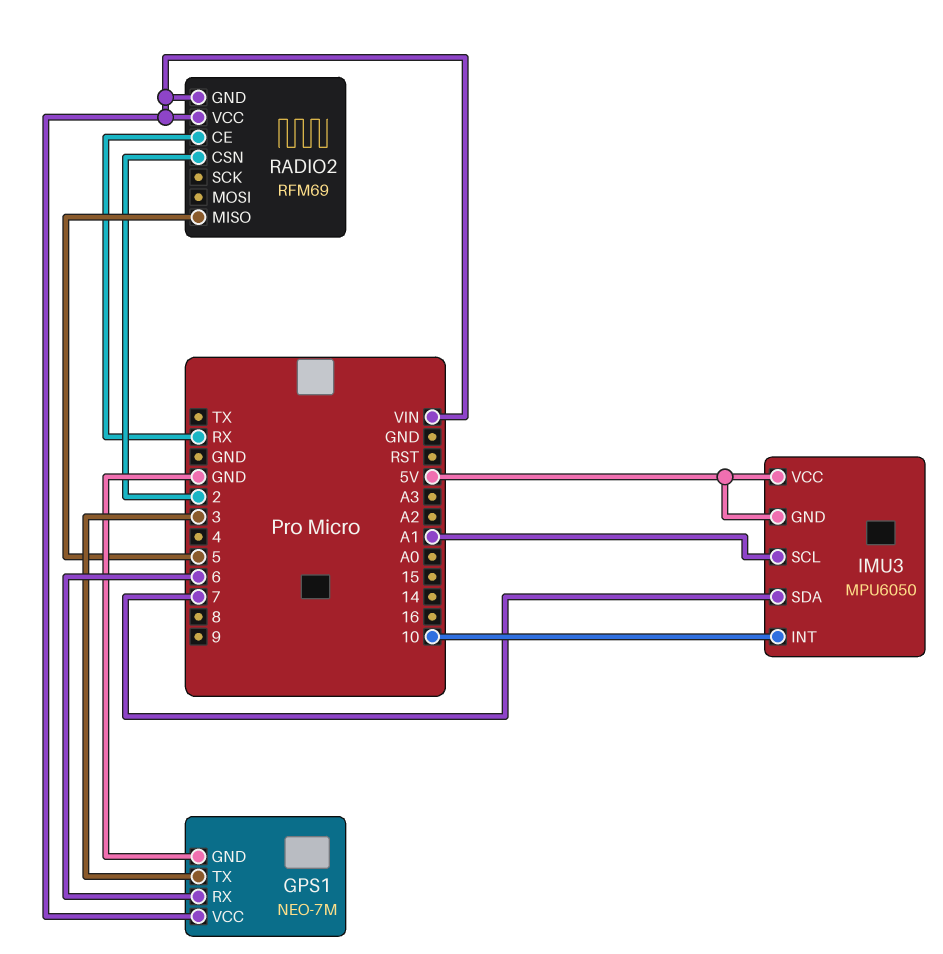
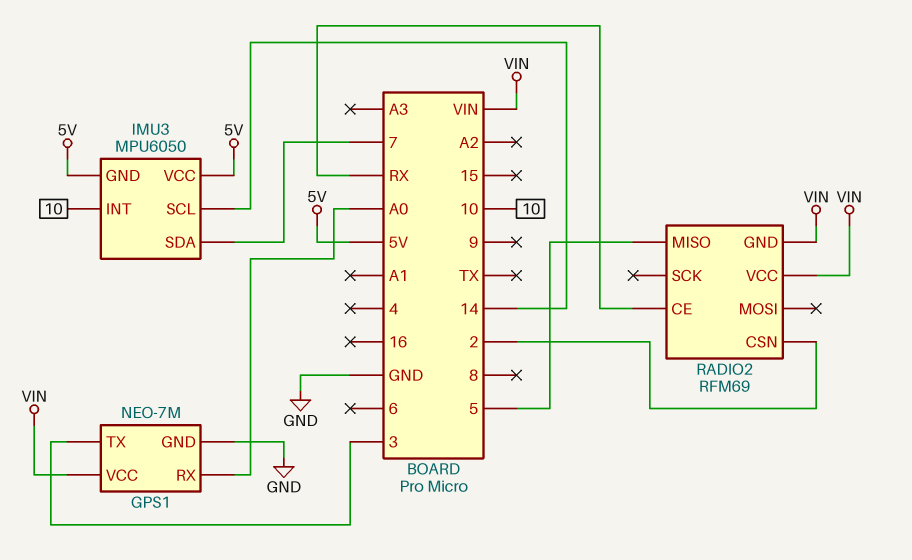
GPS1 pin RX: 6 -> A0
IMU3 pin SCL: A1 -> 14

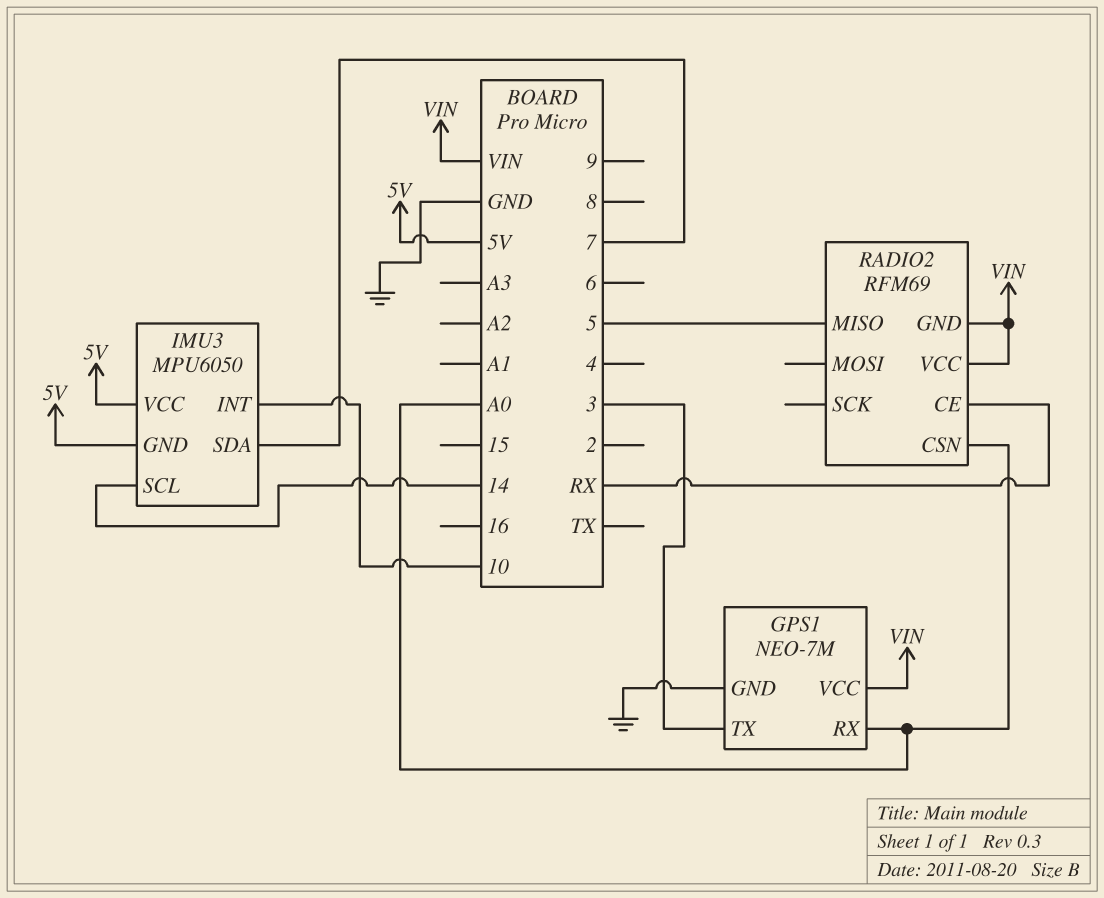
RADIO2 pin CSN: 2 -> A0

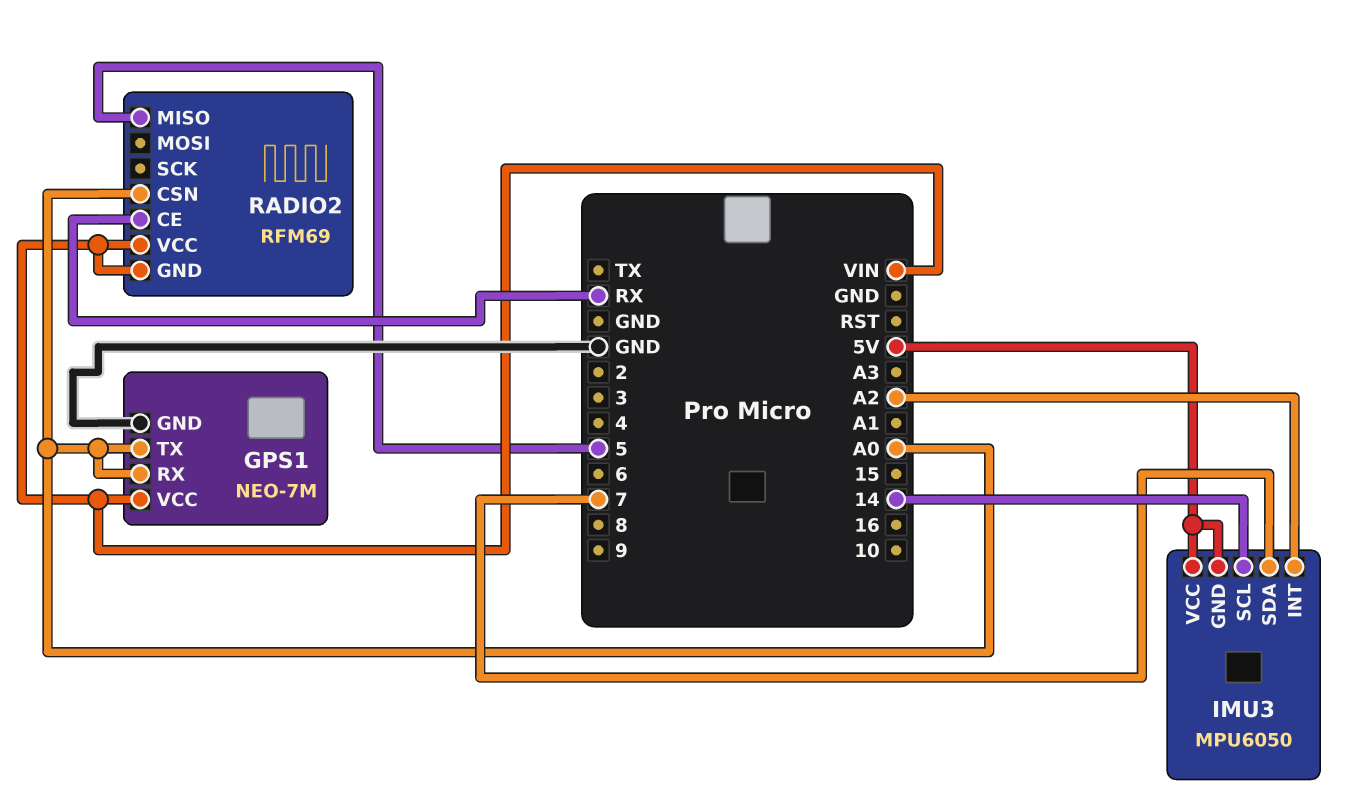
GPS1 pin TX: 3 -> A0
IMU3 pin INT: 10 -> A2

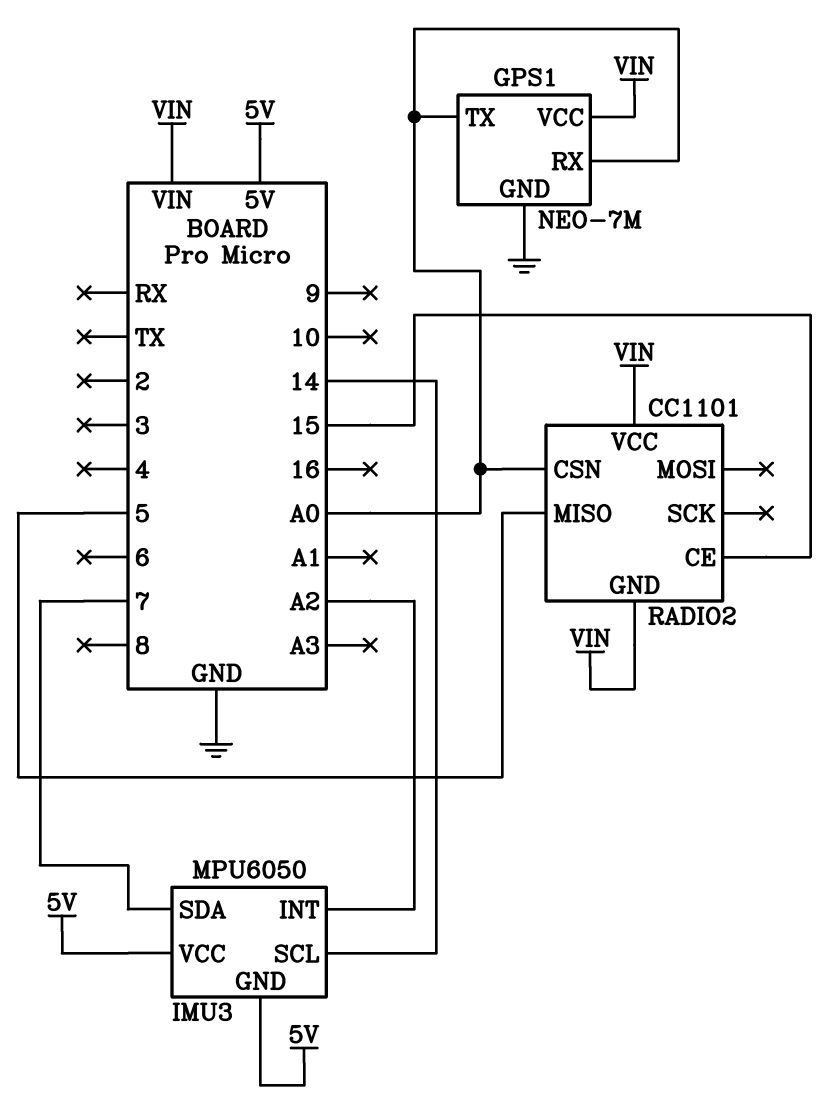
RADIO2: RFM69 -> CC1101
RADIO2 pin CE: RX -> 15

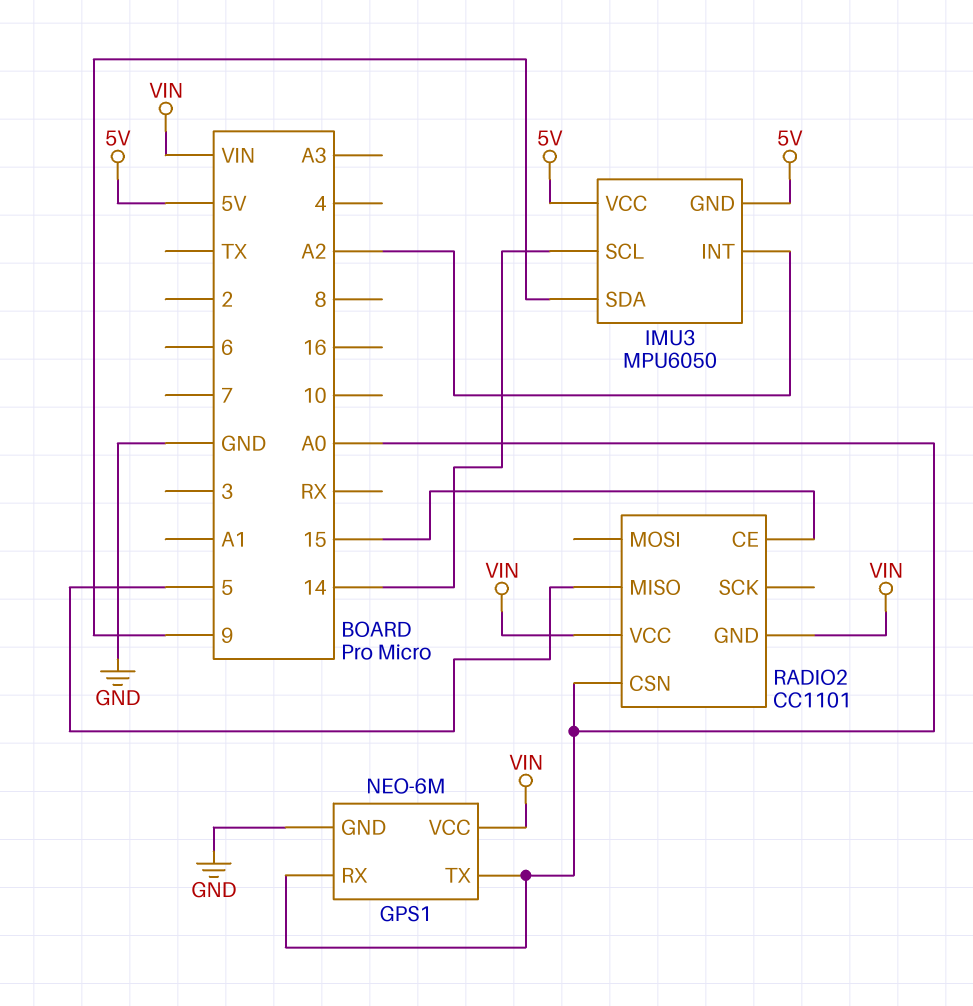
GPS1: NEO-7M -> NEO-6M
IMU3 pin SDA: 7 -> 9

